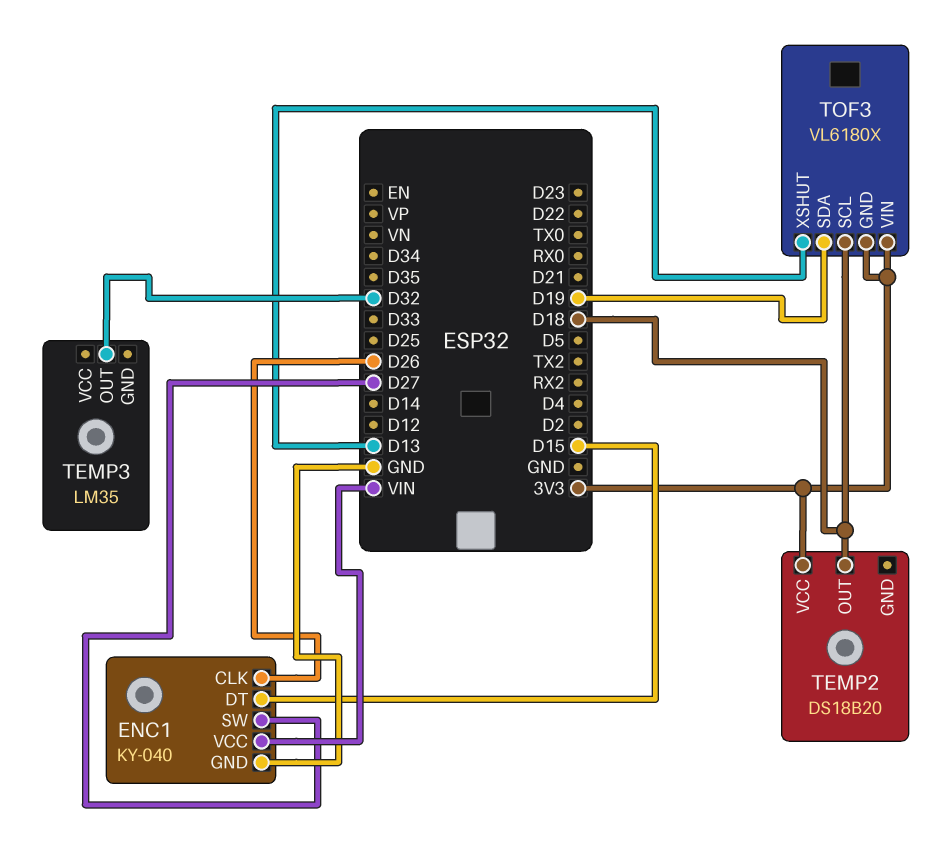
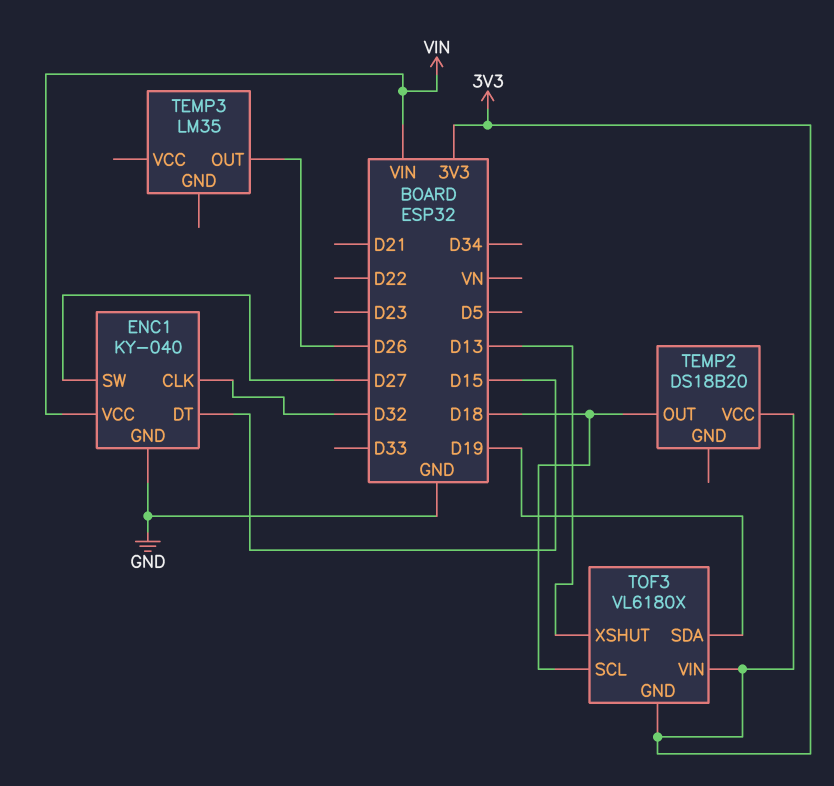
ENC1 pin CLK: D26 -> D32
TEMP3 pin OUT: D32 -> D26

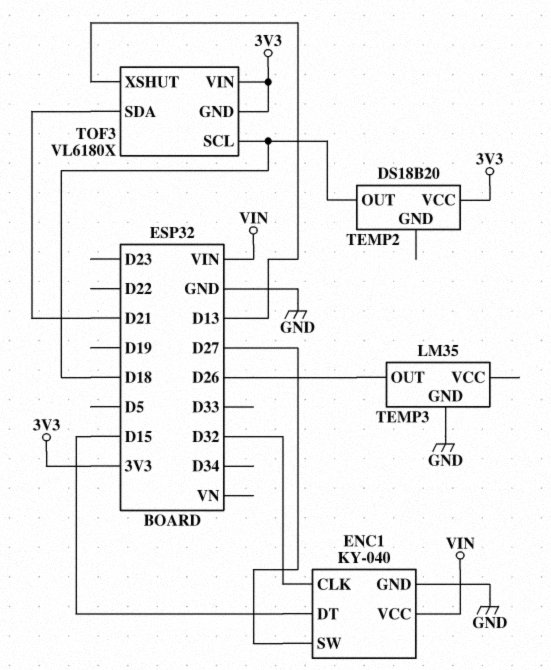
TEMP3 pin GND: none -> GND
TOF3 pin SDA: D19 -> D21

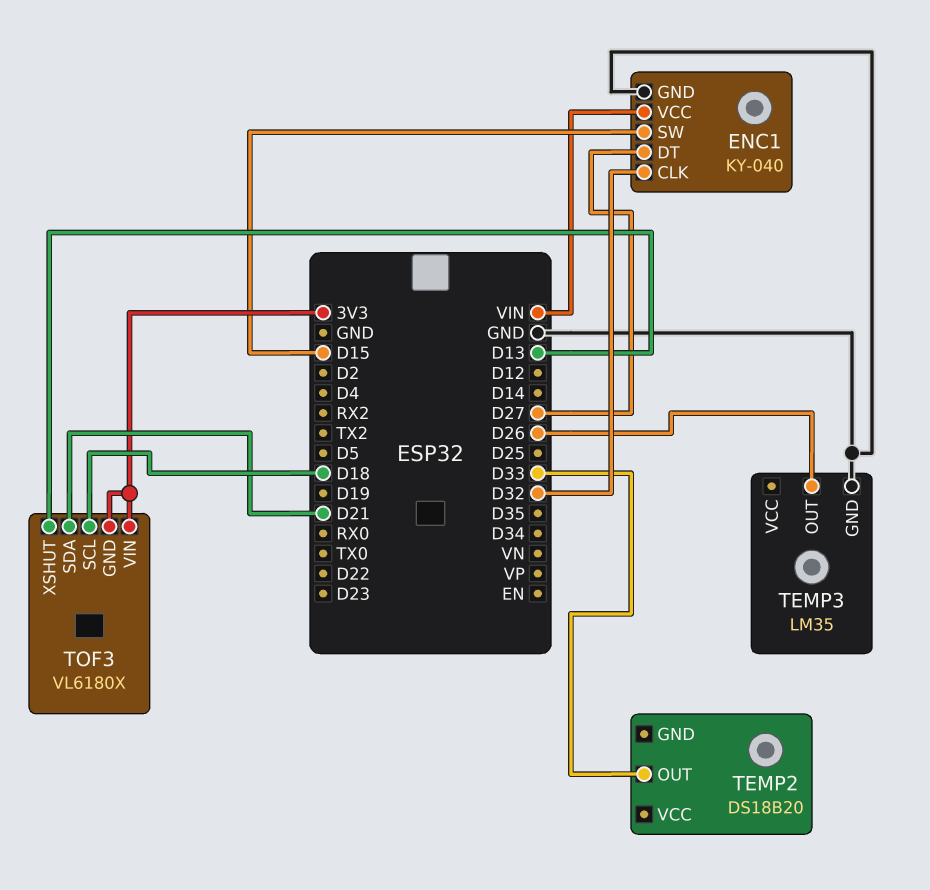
ENC1 pin DT: D15 -> D27
ENC1 pin SW: D27 -> D15
TEMP2 pin OUT: D18 -> D33
TEMP2 pin VCC: 3V3 -> none

